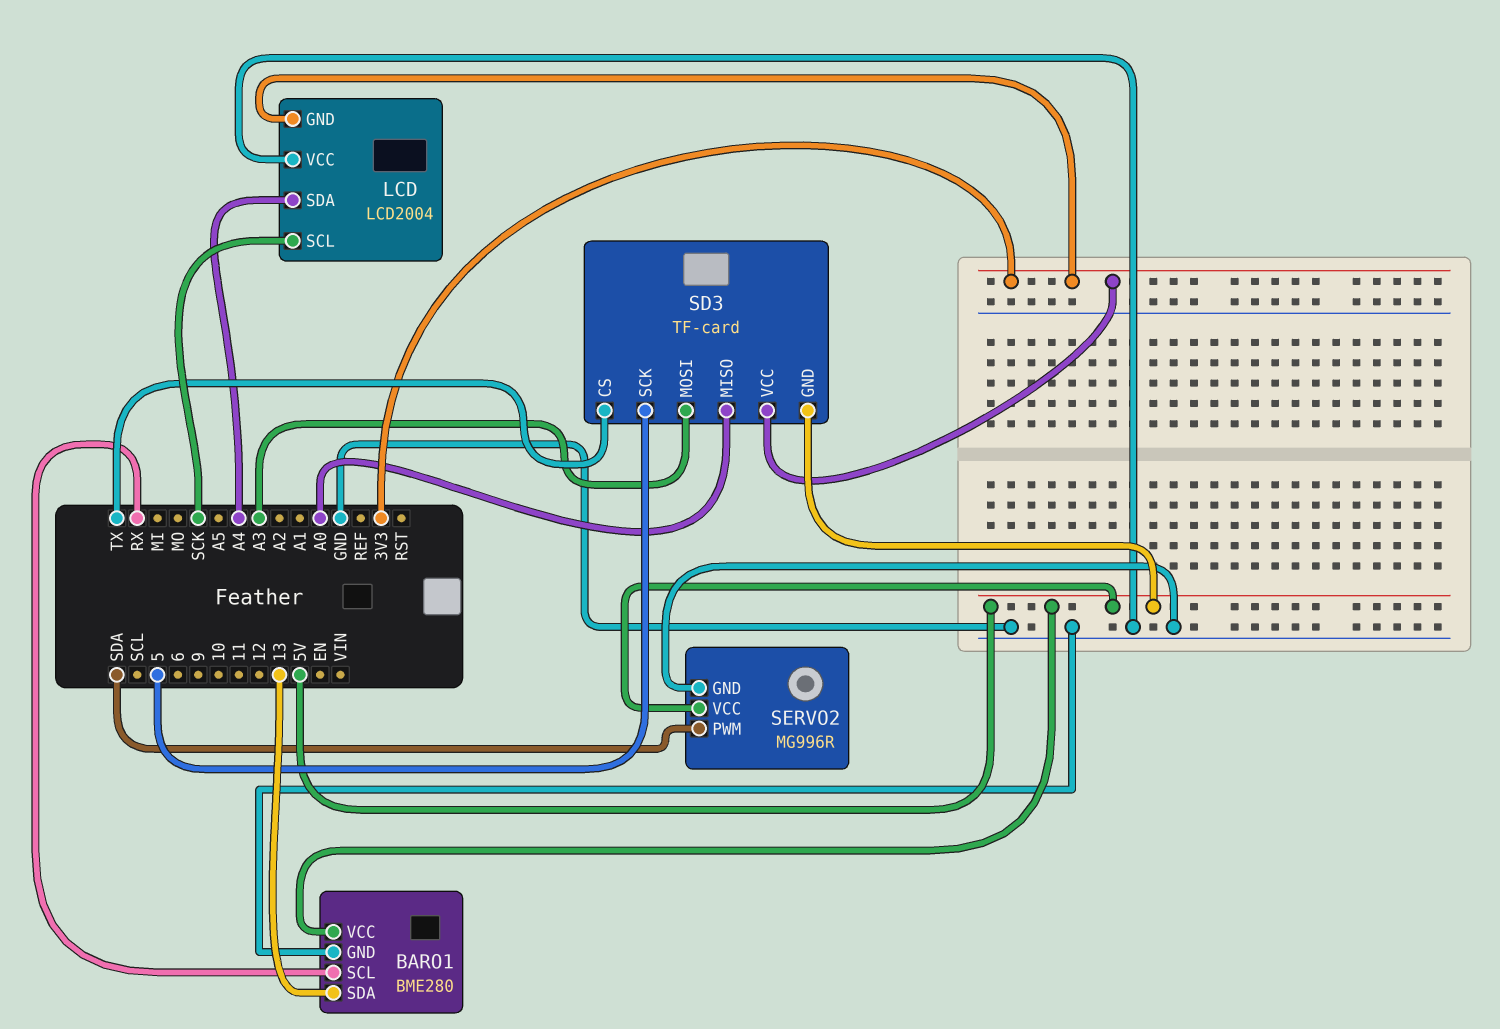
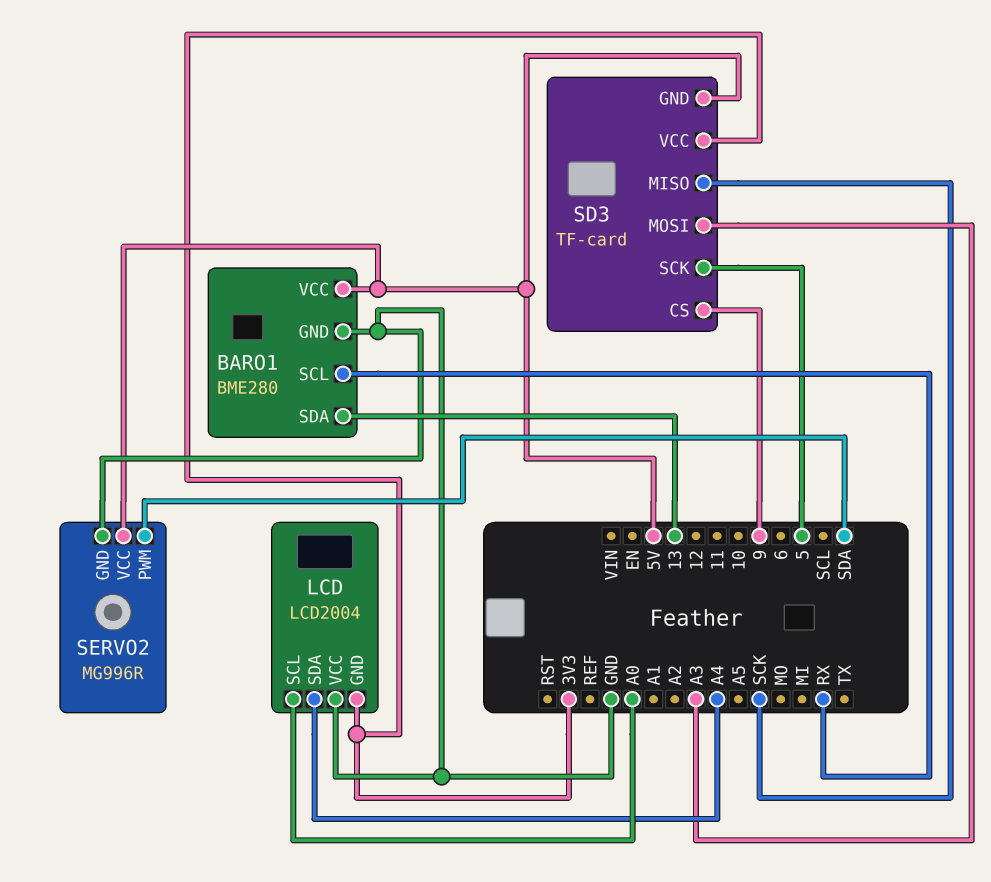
LCD pin SCL: SCK -> A0
SD3 pin CS: TX -> 9
SD3 pin MISO: A0 -> SCK

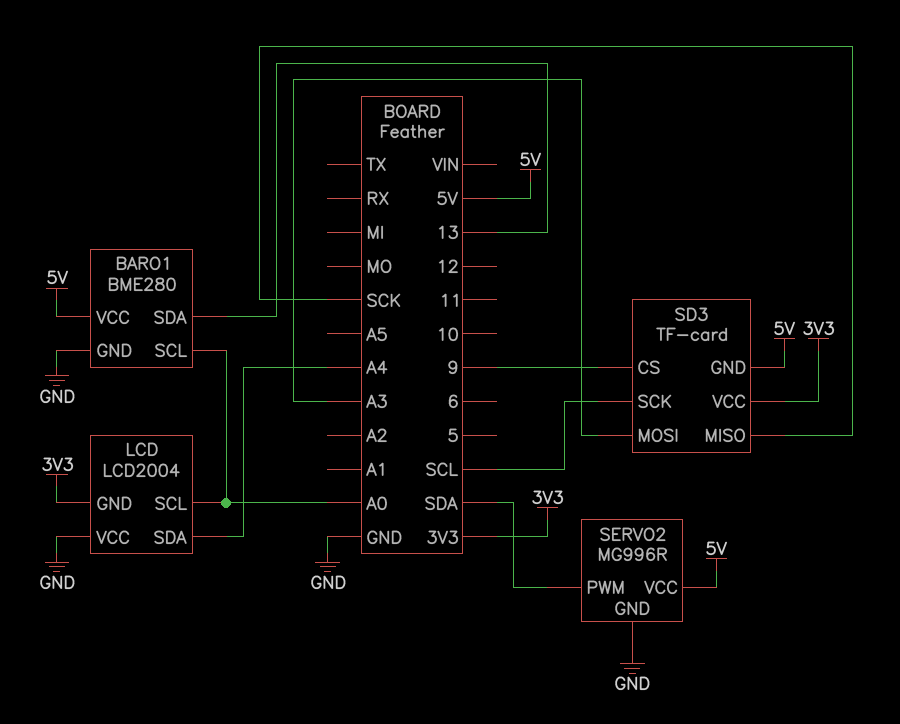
BARO1 pin SCL: RX -> A0
SD3 pin SCK: 5 -> SCL

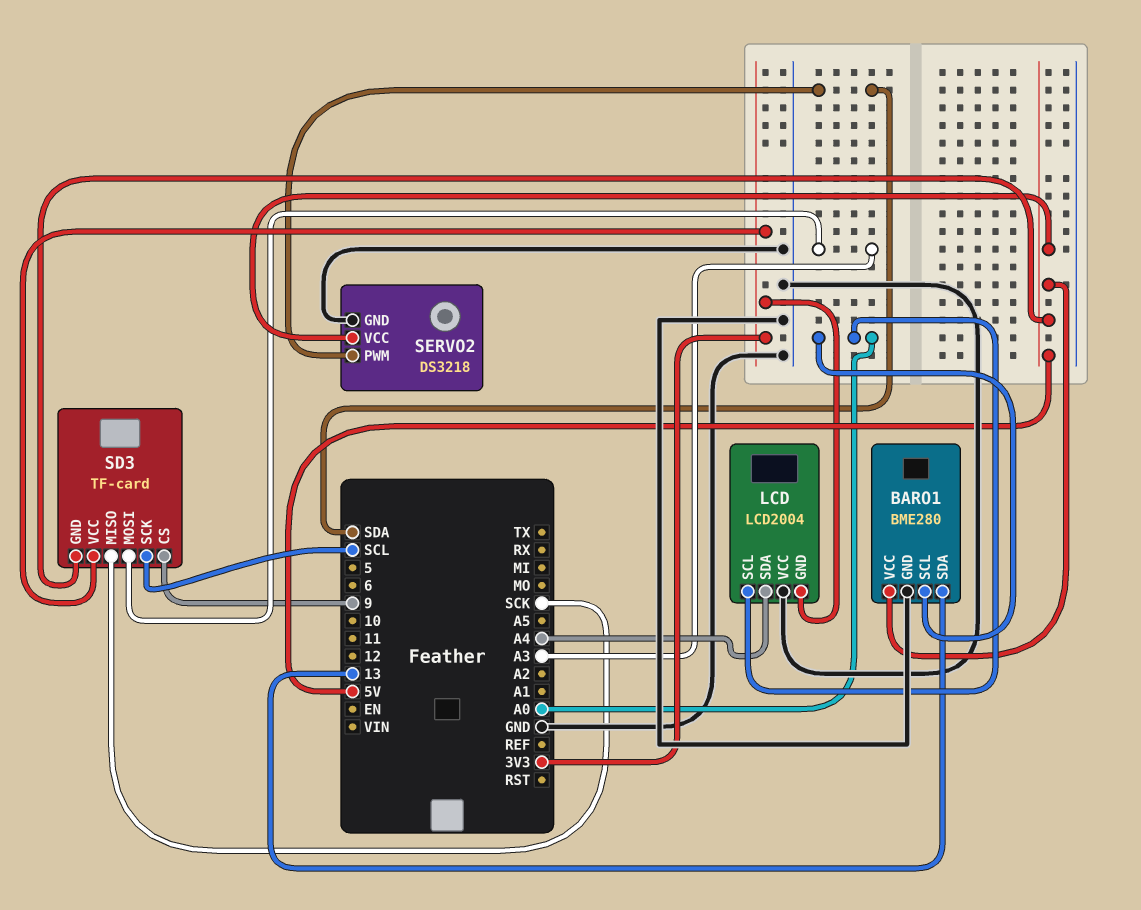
SERVO2: MG996R -> DS3218

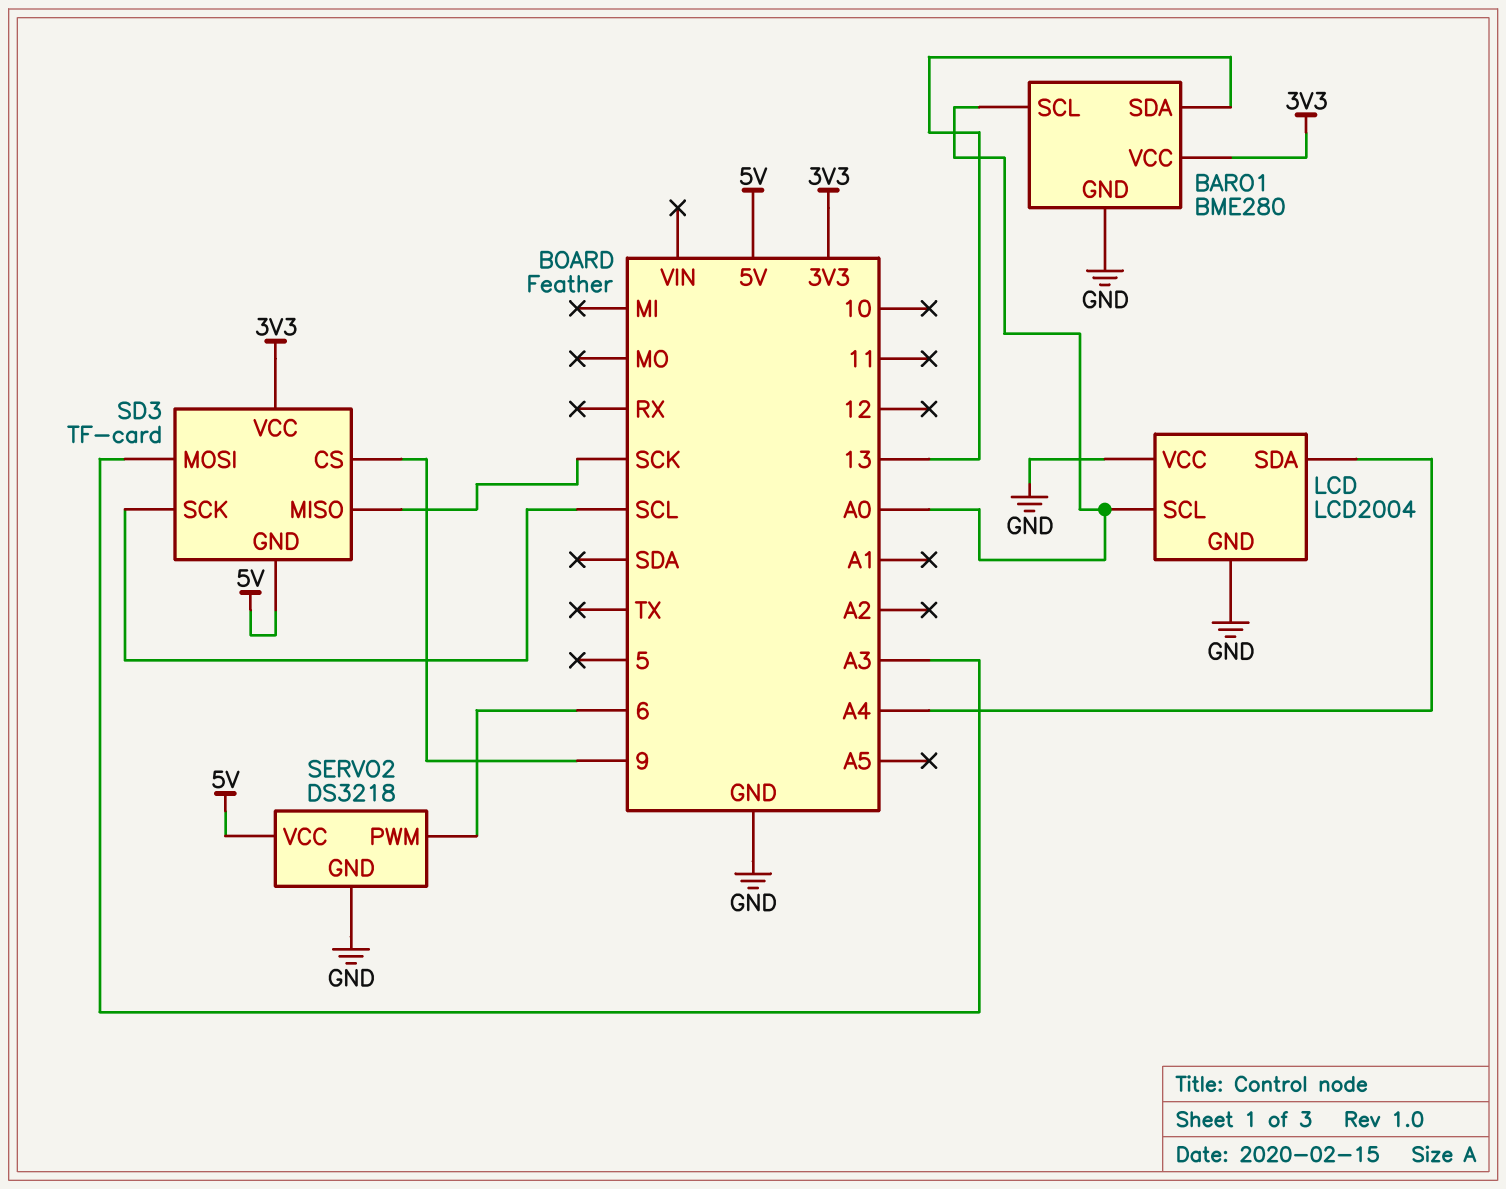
BARO1 pin VCC: 5V -> 3V3
LCD pin GND: 3V3 -> GND
SERVO2 pin PWM: SDA -> 6

